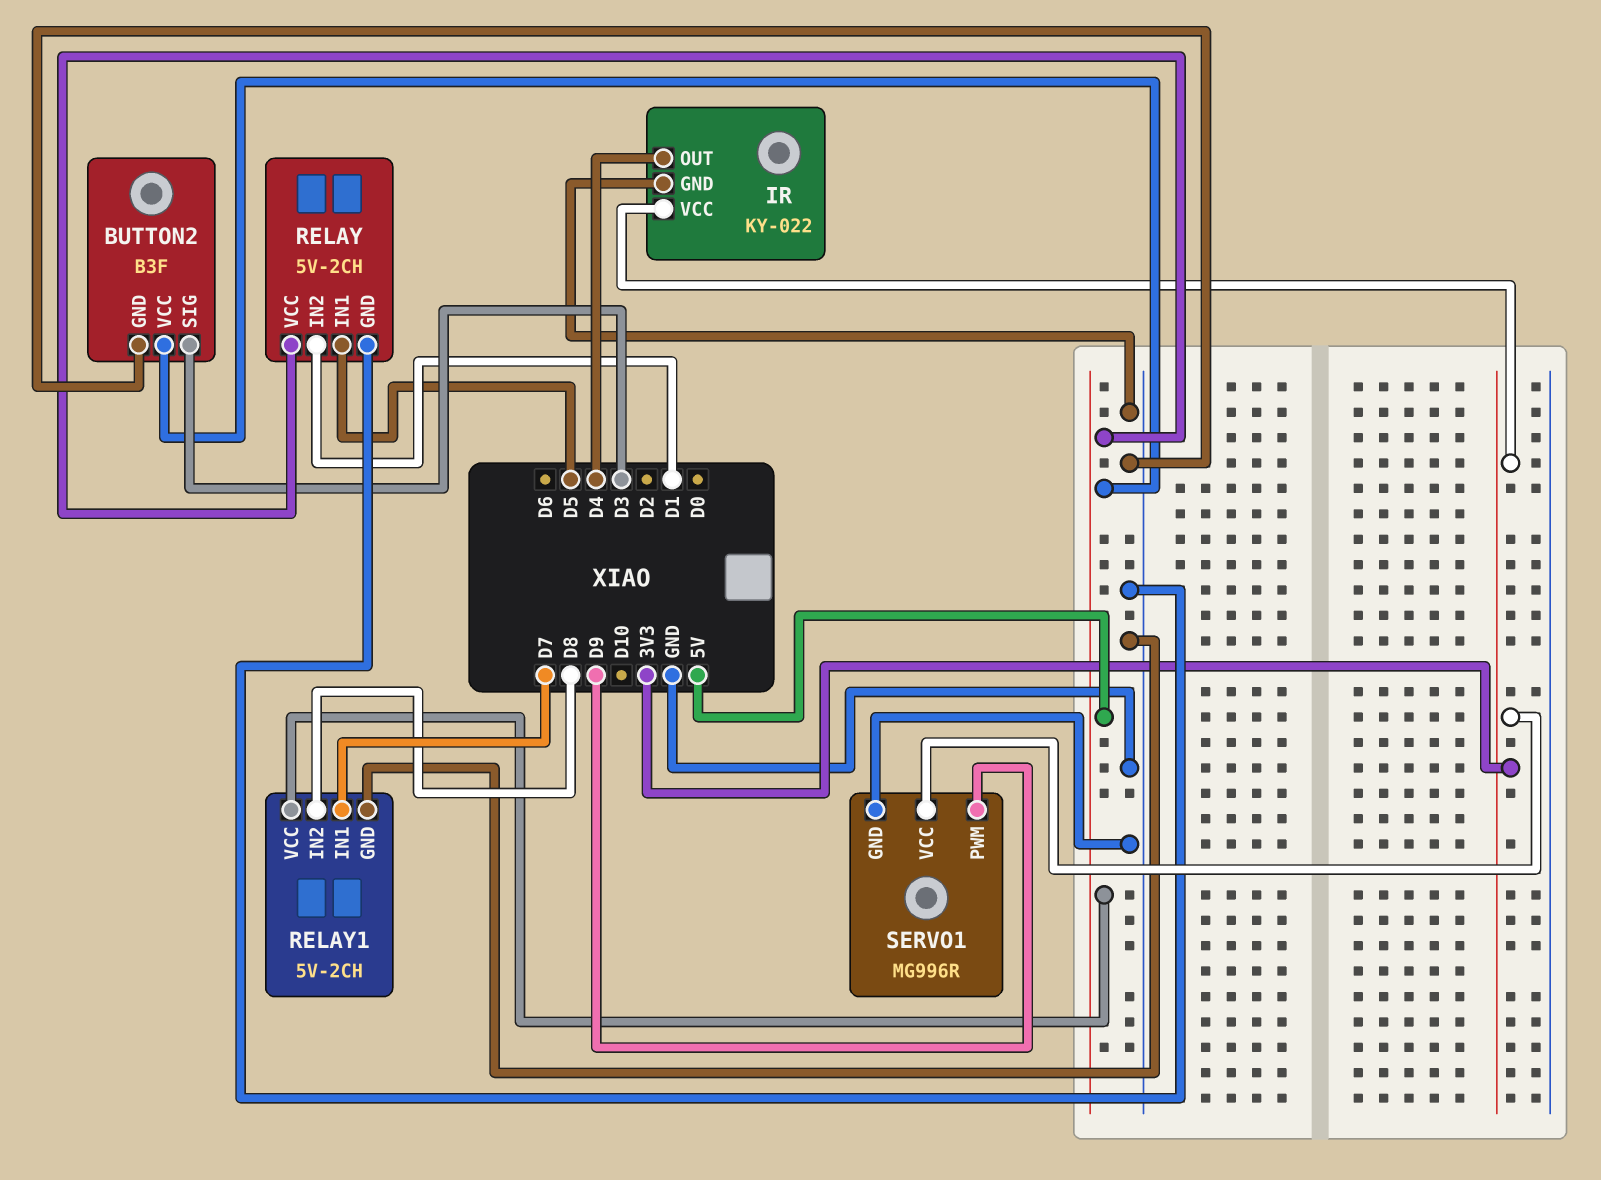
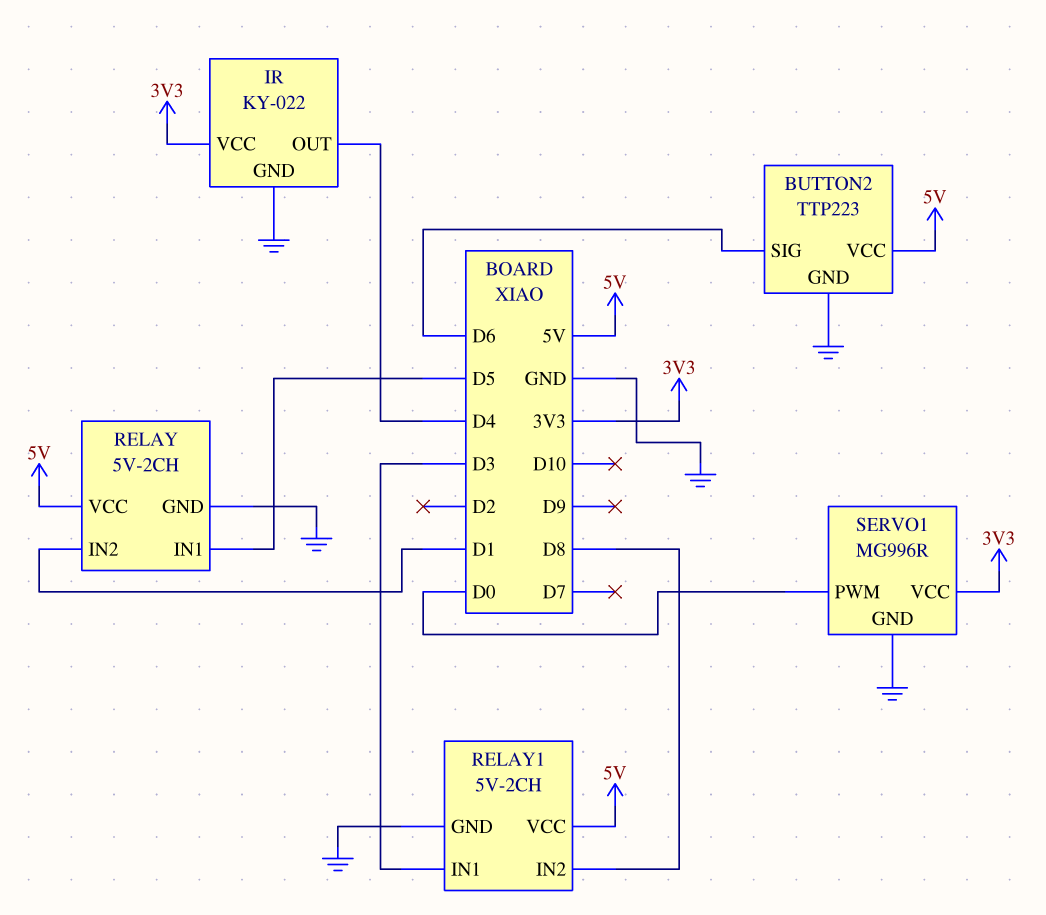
BUTTON2: B3F -> TTP223
BUTTON2 pin SIG: D3 -> D6
RELAY1 pin IN1: D7 -> D3
SERVO1 pin PWM: D9 -> D0

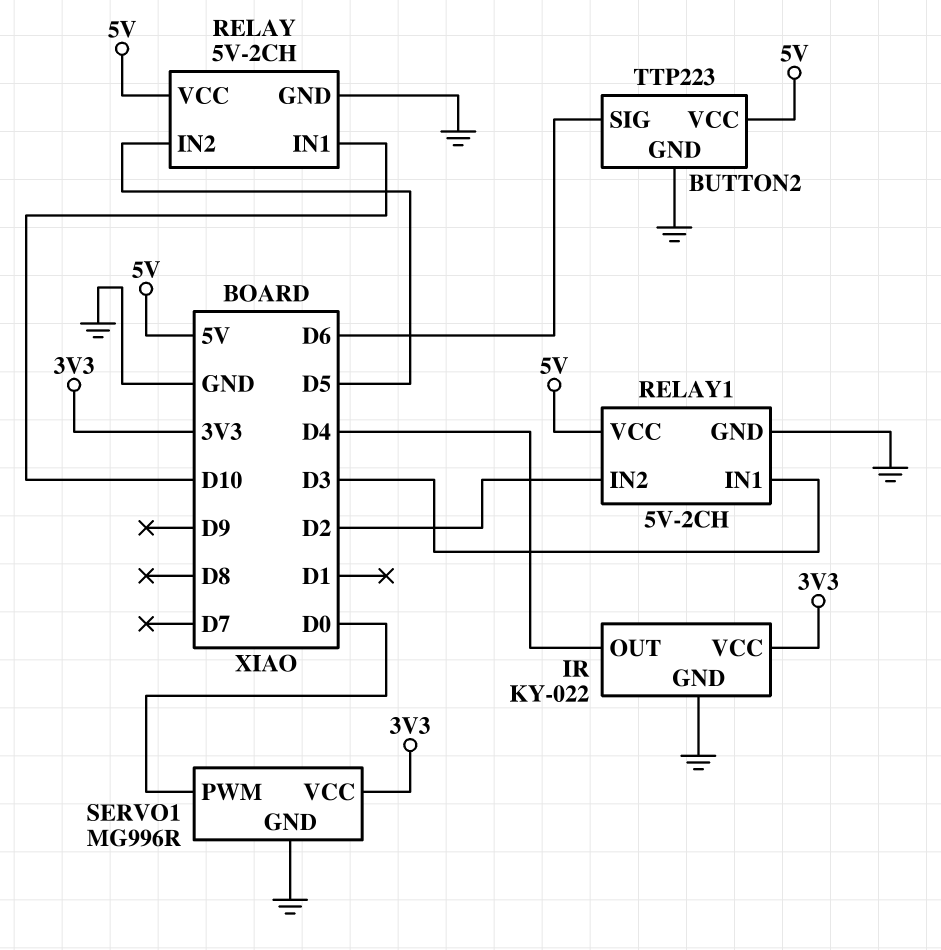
RELAY pin IN1: D5 -> D10
RELAY pin IN2: D1 -> D5
RELAY1 pin IN2: D8 -> D2

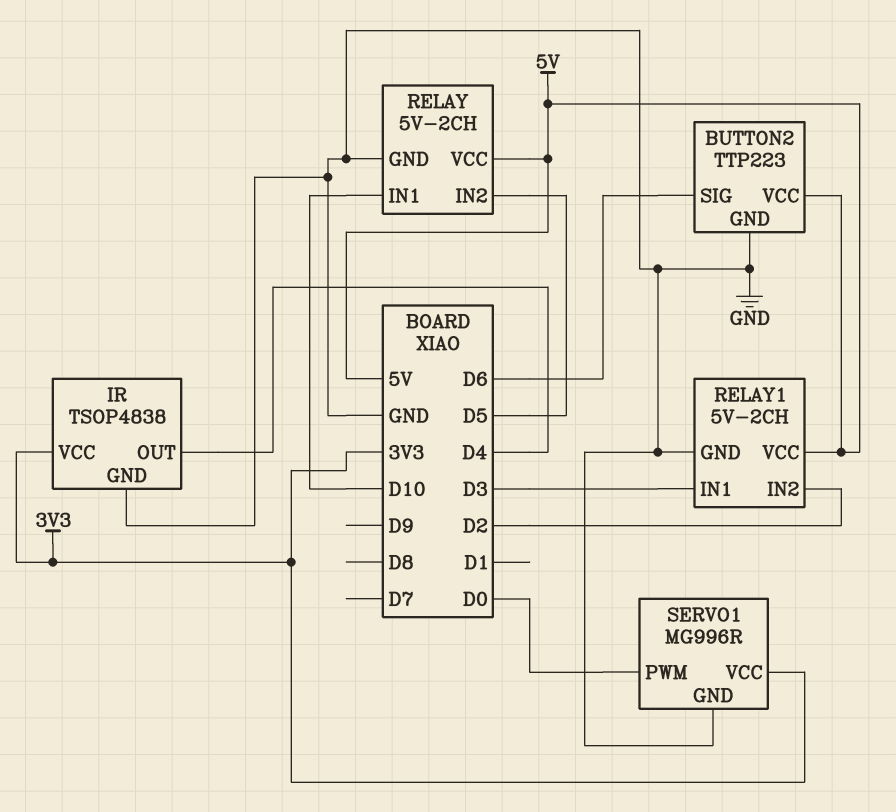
IR: KY-022 -> TSOP4838

